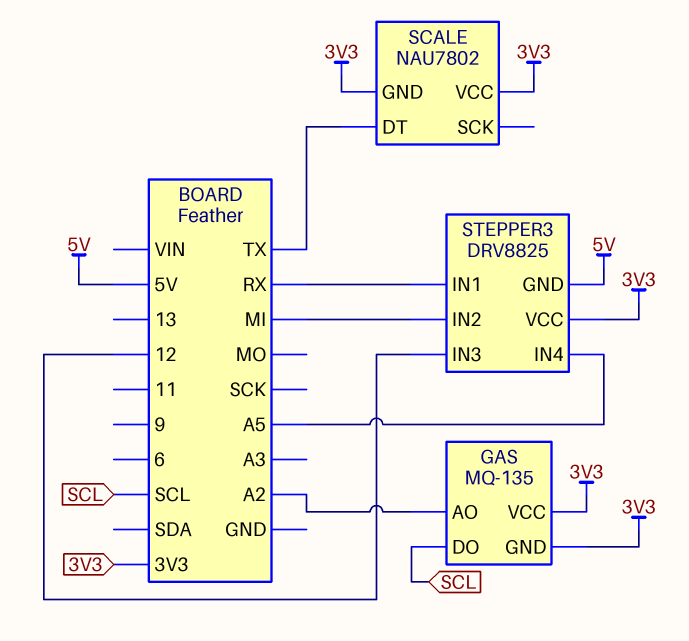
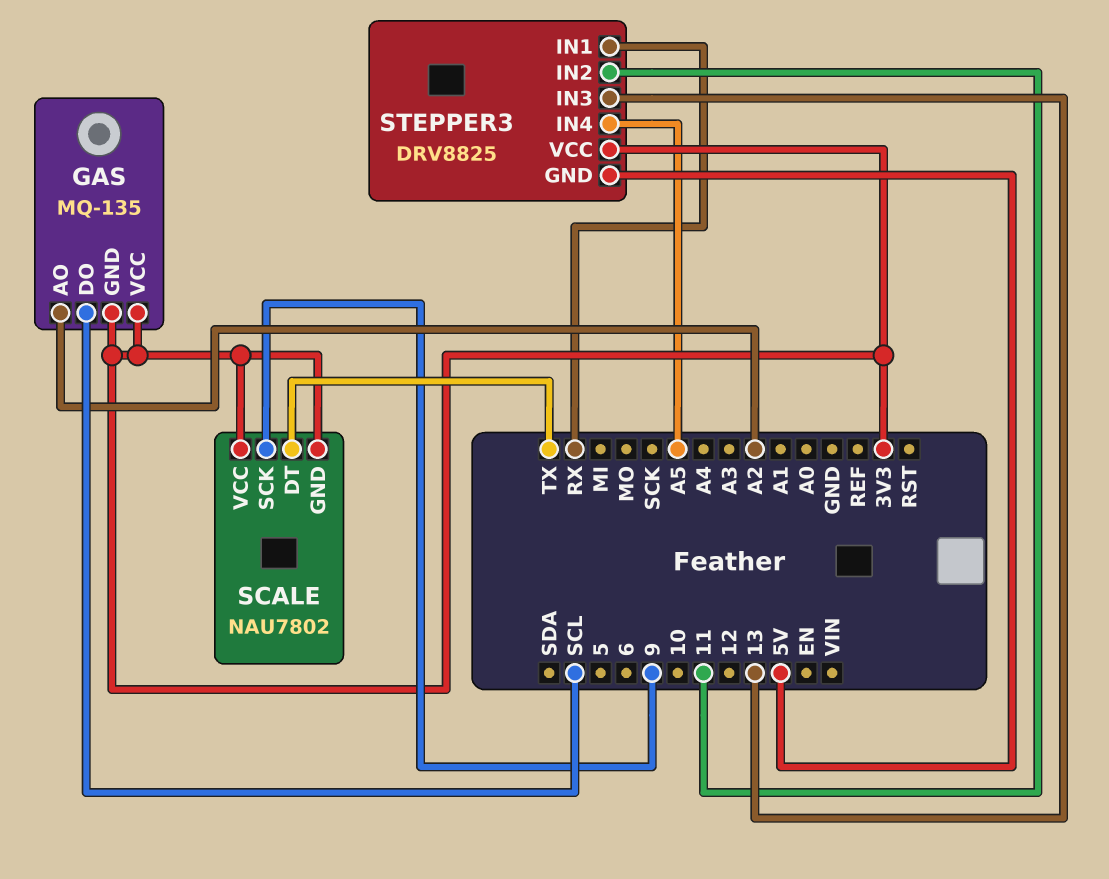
SCALE pin SCK: none -> 9
STEPPER3 pin IN2: MI -> 11
STEPPER3 pin IN3: 12 -> 13

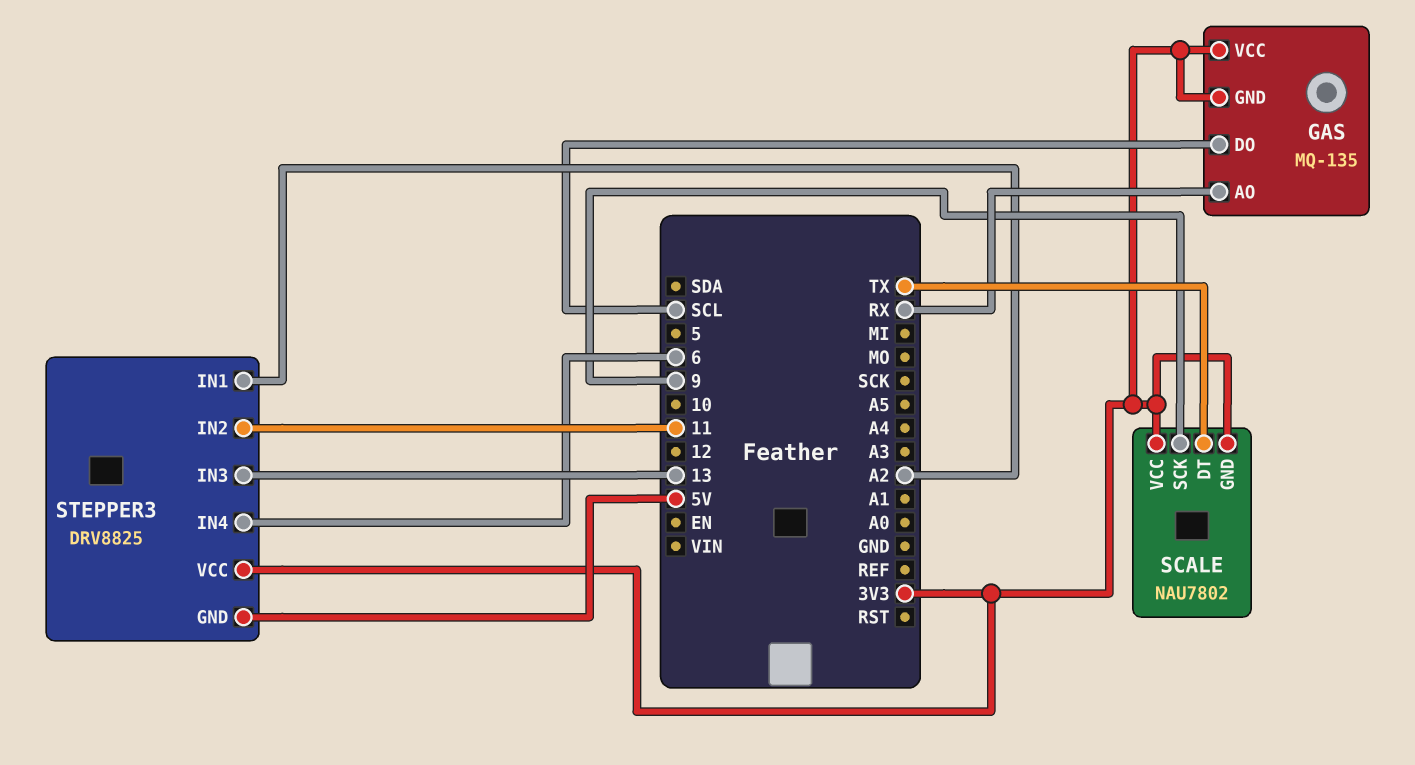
GAS pin AO: A2 -> RX
STEPPER3 pin IN1: RX -> A2
STEPPER3 pin IN4: A5 -> 6

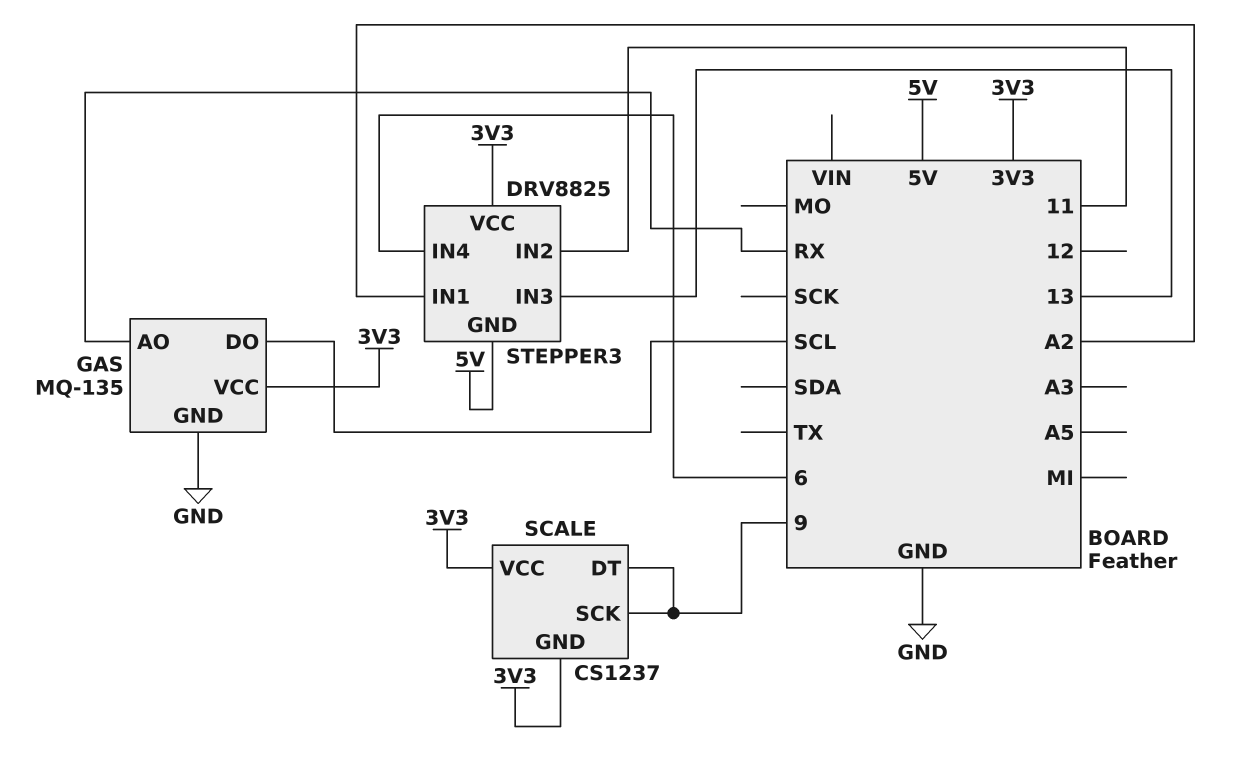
GAS pin GND: 3V3 -> GND
SCALE: NAU7802 -> CS1237
SCALE pin DT: TX -> 9

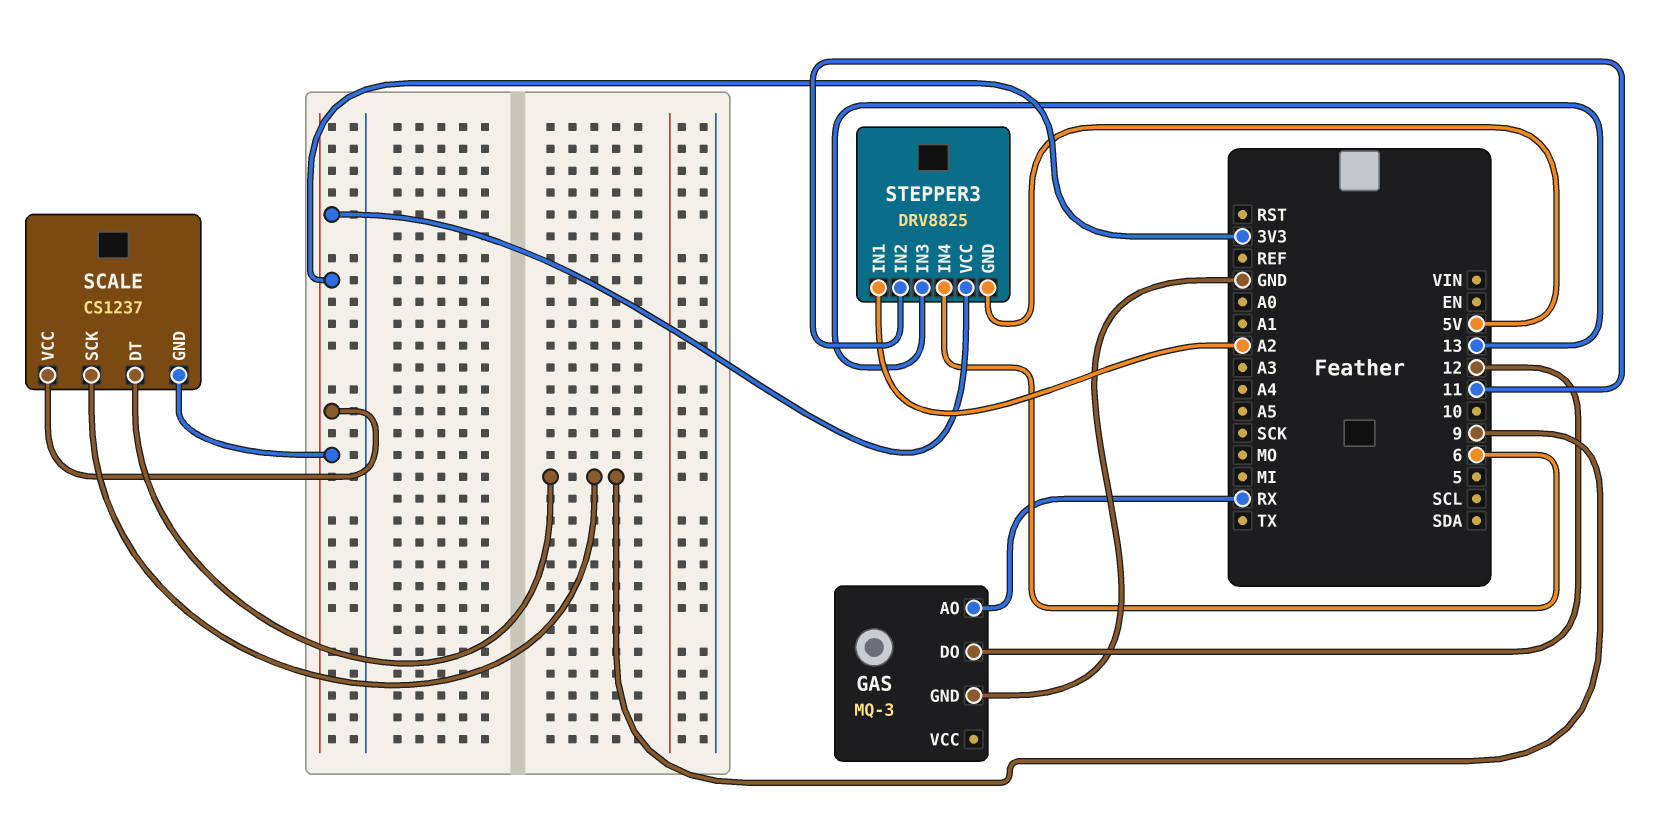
GAS: MQ-135 -> MQ-3
GAS pin DO: SCL -> 12
GAS pin VCC: 3V3 -> none

